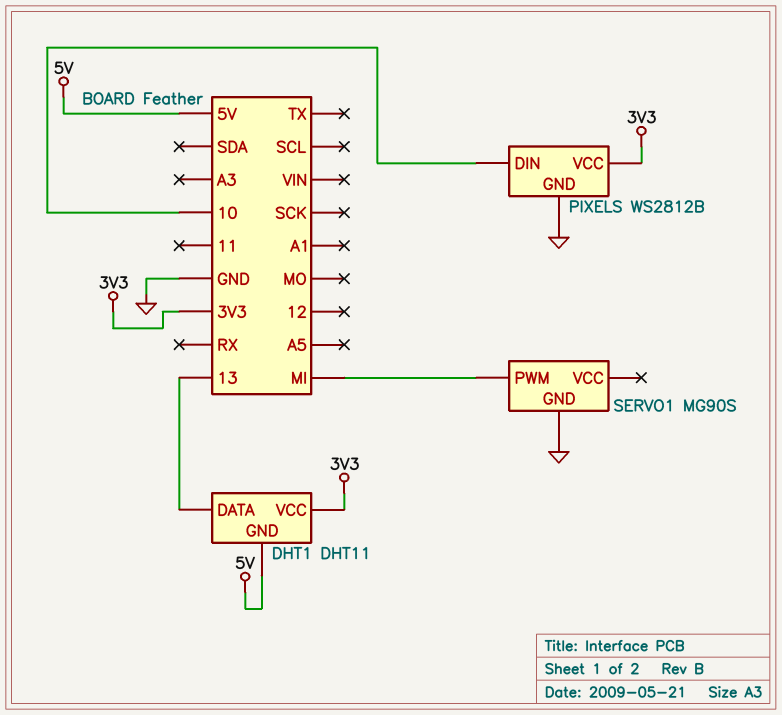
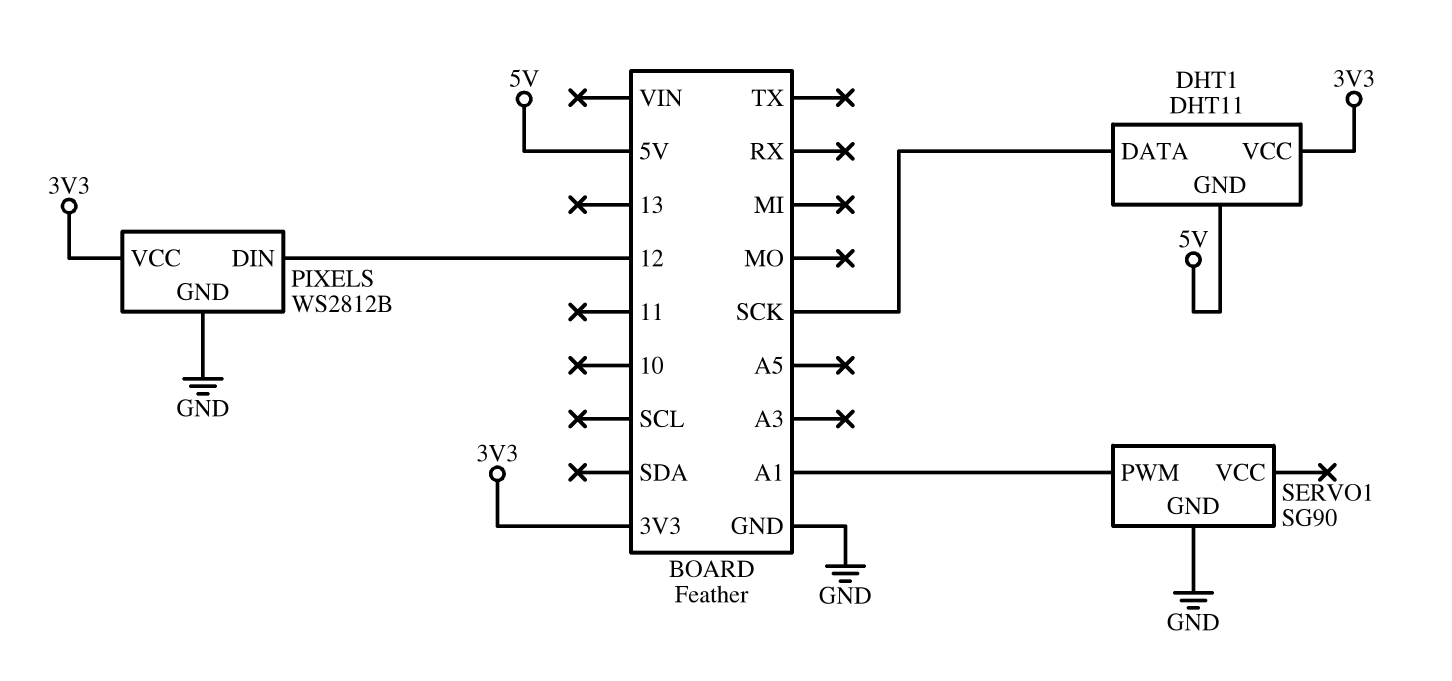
DHT1 pin DATA: 13 -> SCK
PIXELS pin DIN: 10 -> 12
SERVO1: MG90S -> SG90
SERVO1 pin PWM: MI -> A1

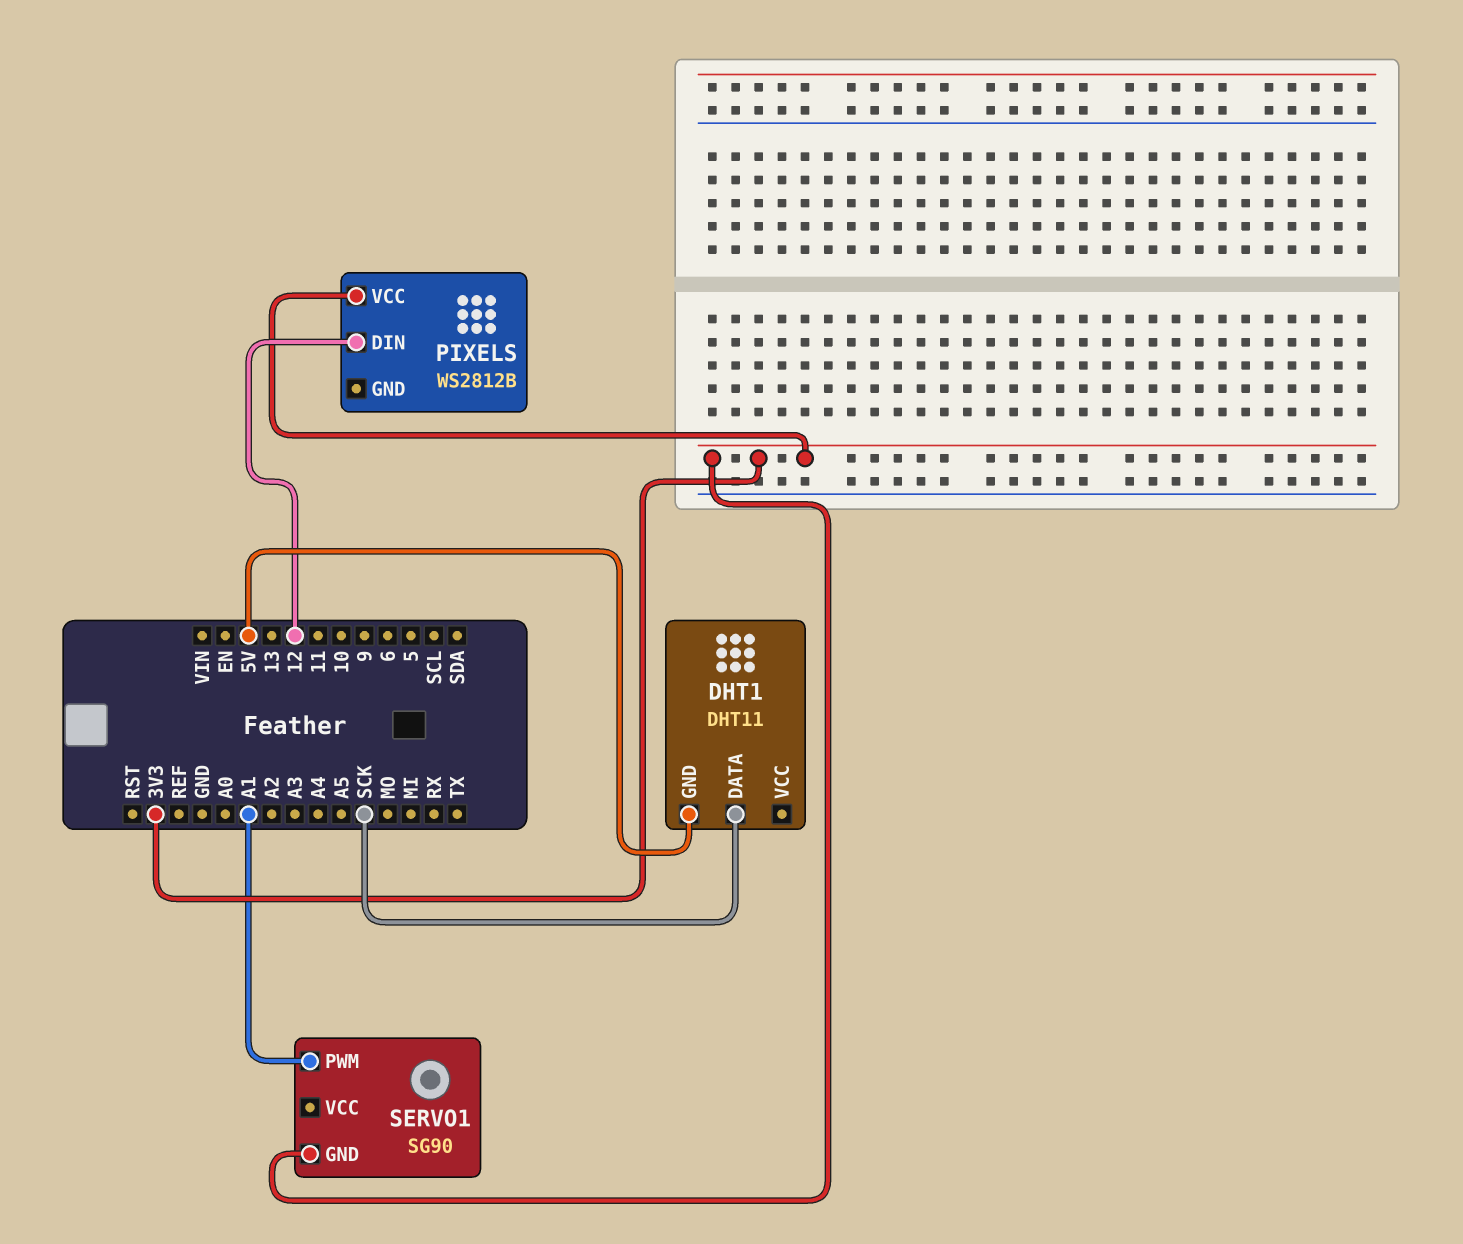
DHT1 pin VCC: 3V3 -> none
PIXELS pin GND: GND -> none
SERVO1 pin GND: GND -> 3V3

